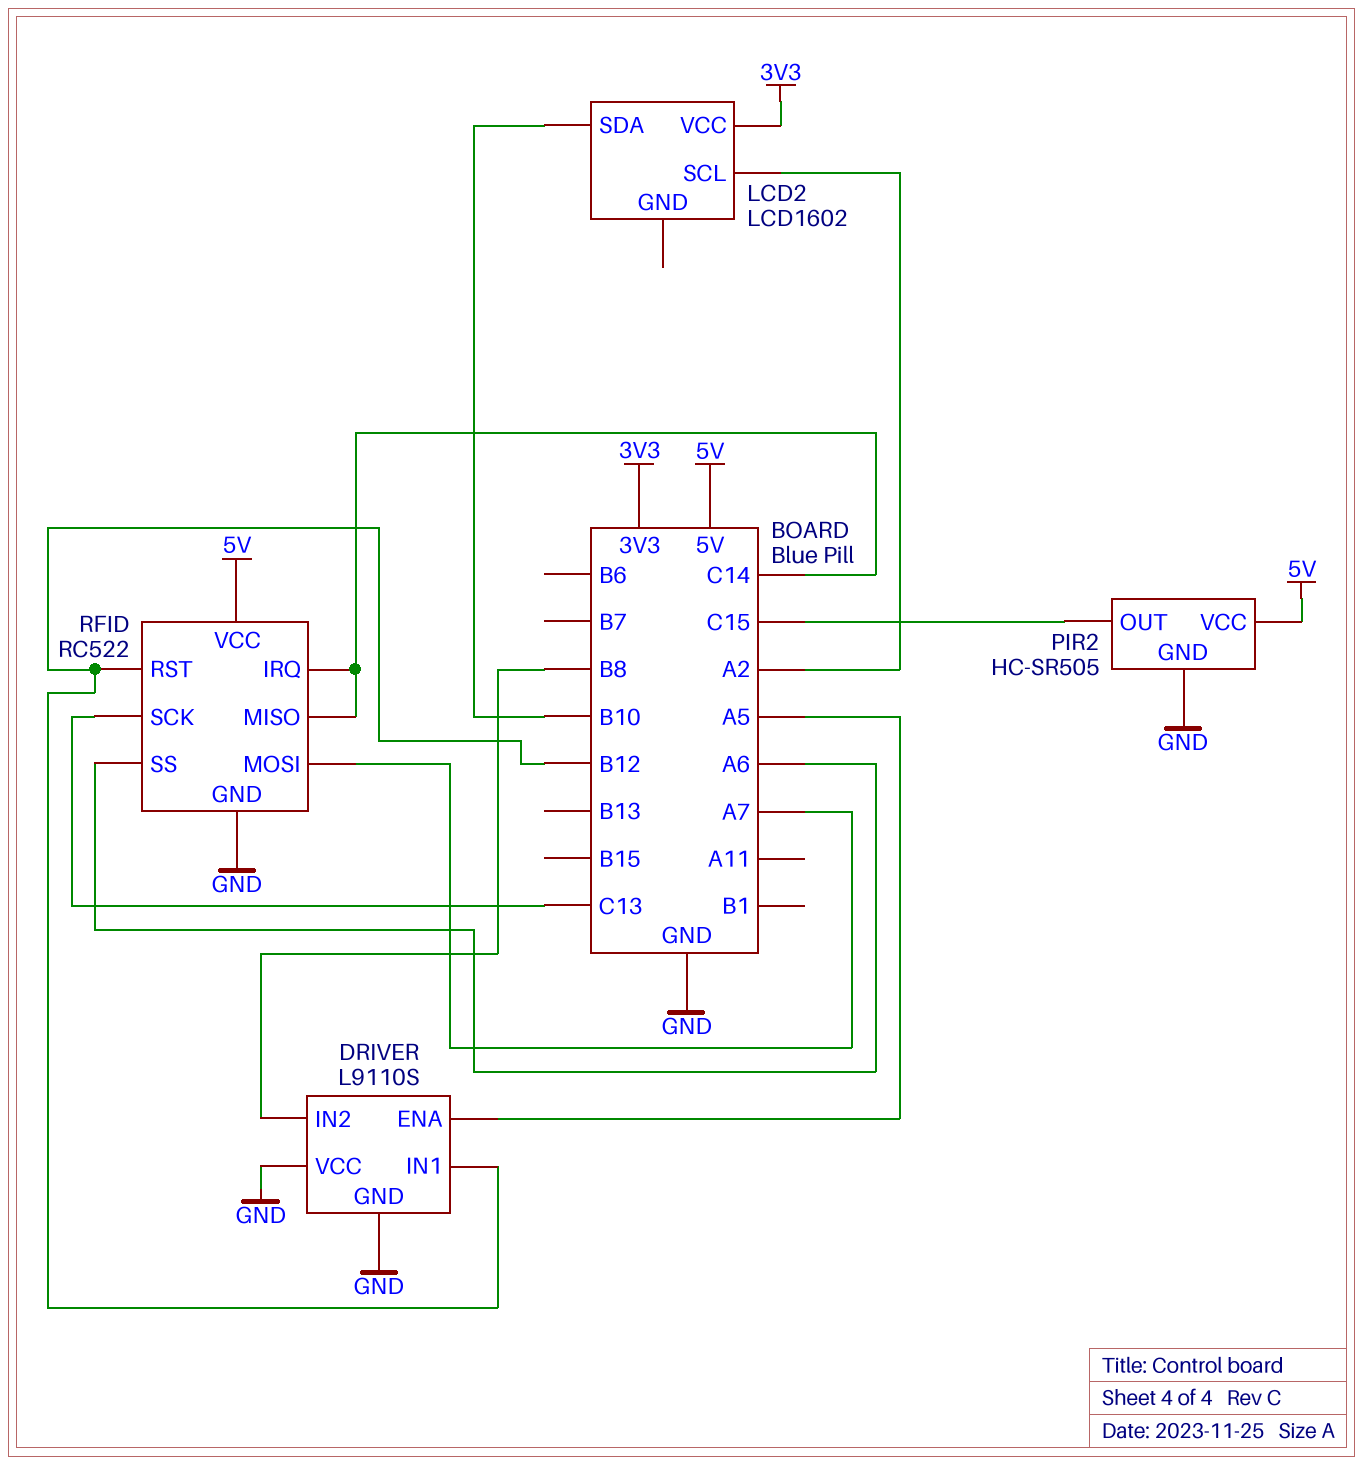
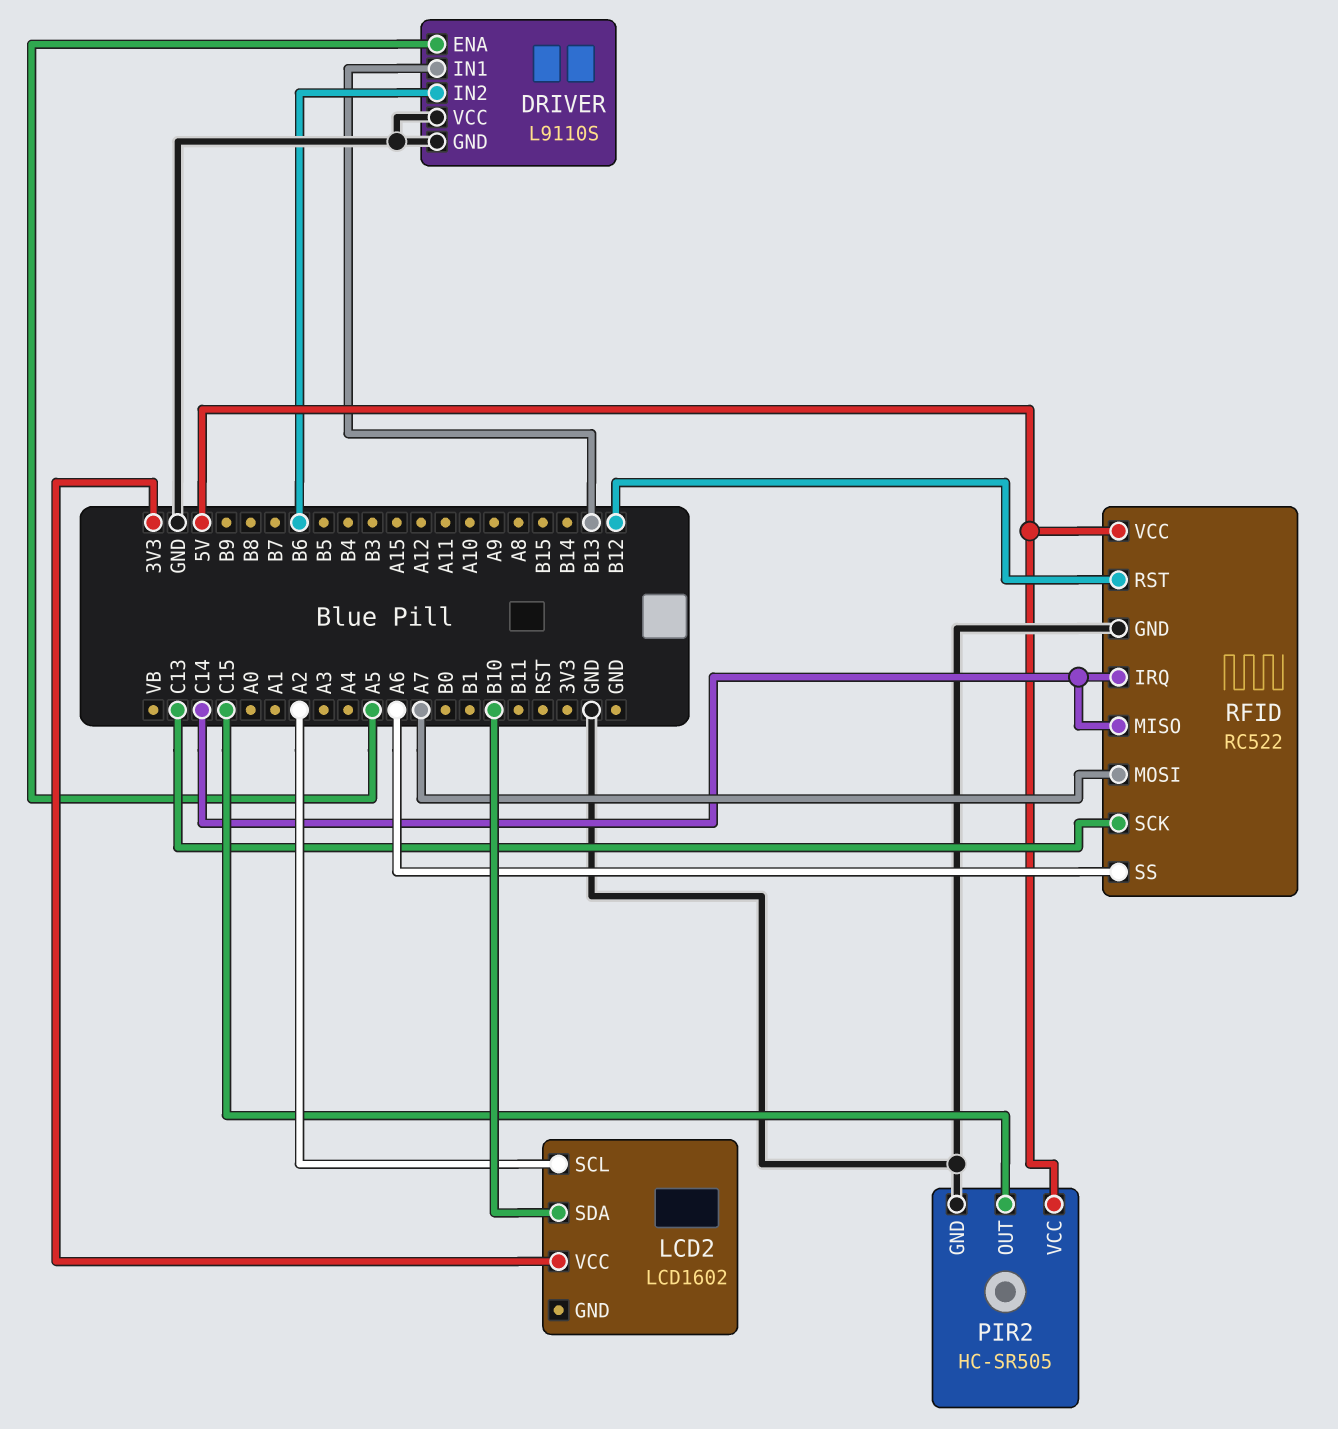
DRIVER pin IN1: B12 -> B13
DRIVER pin IN2: B8 -> B6

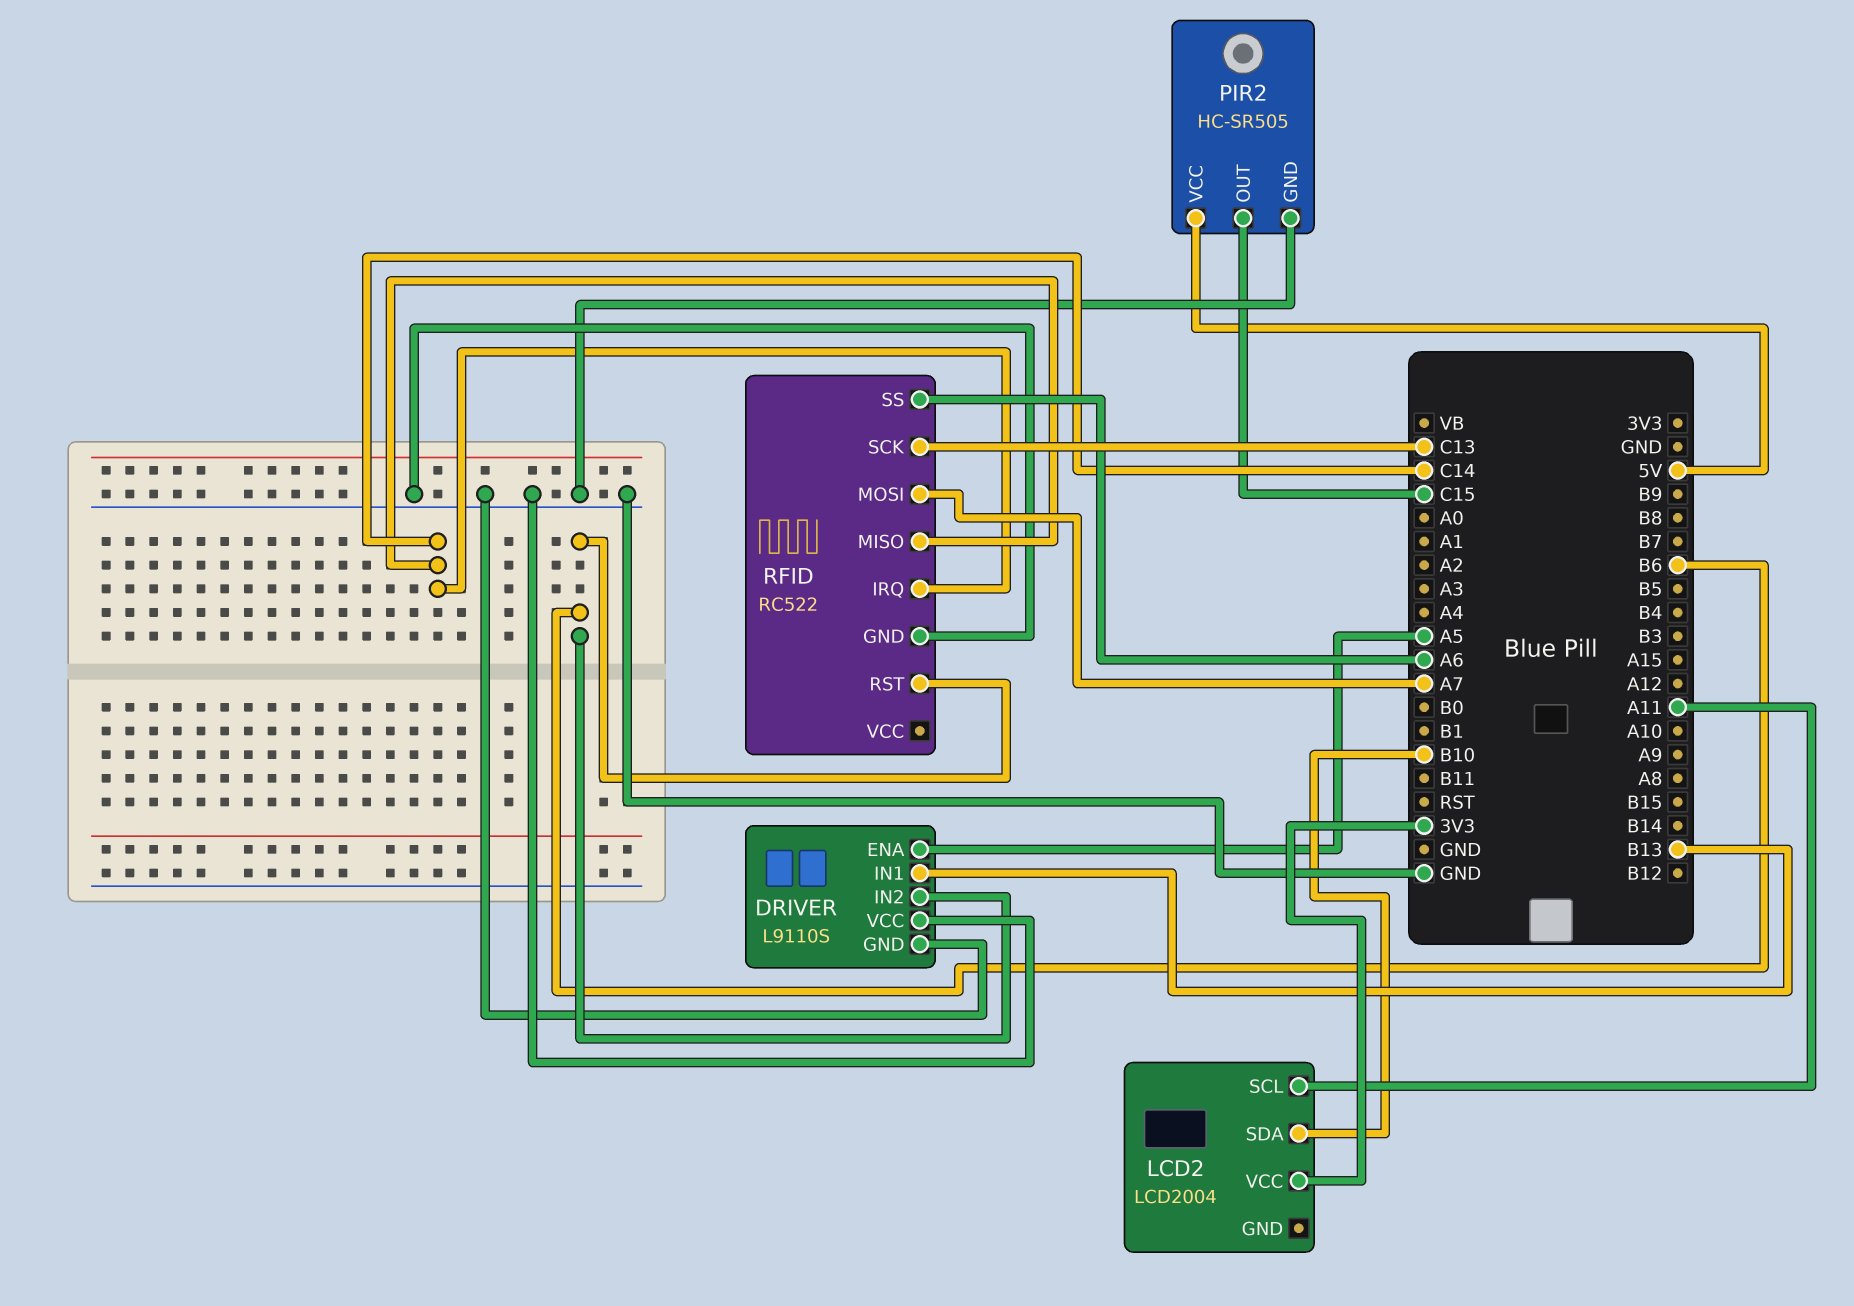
LCD2: LCD1602 -> LCD2004
LCD2 pin SCL: A2 -> A11
RFID pin RST: B12 -> B6
RFID pin VCC: 5V -> none

